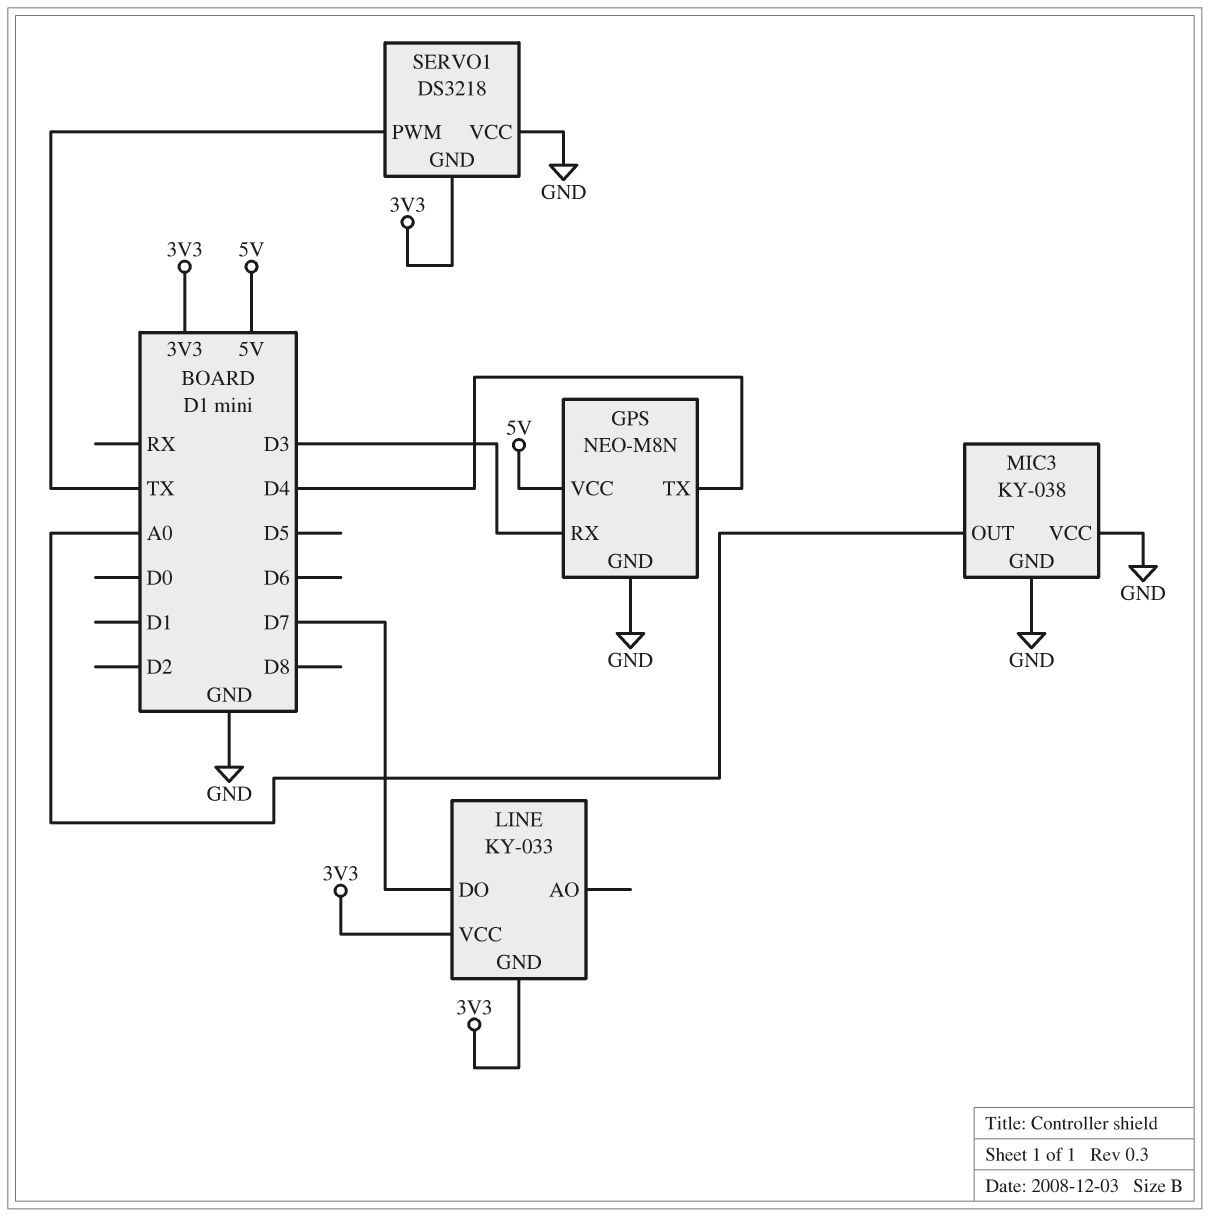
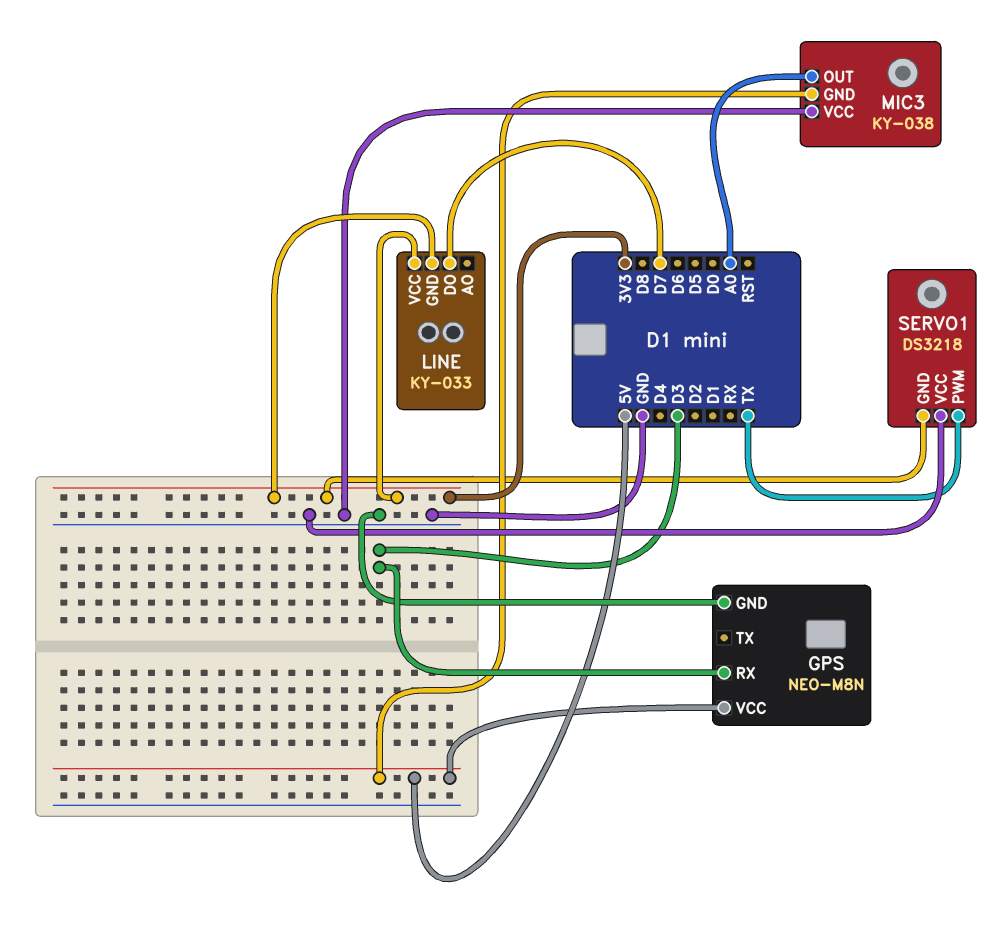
GPS pin TX: D4 -> none
MIC3 pin GND: GND -> 5V

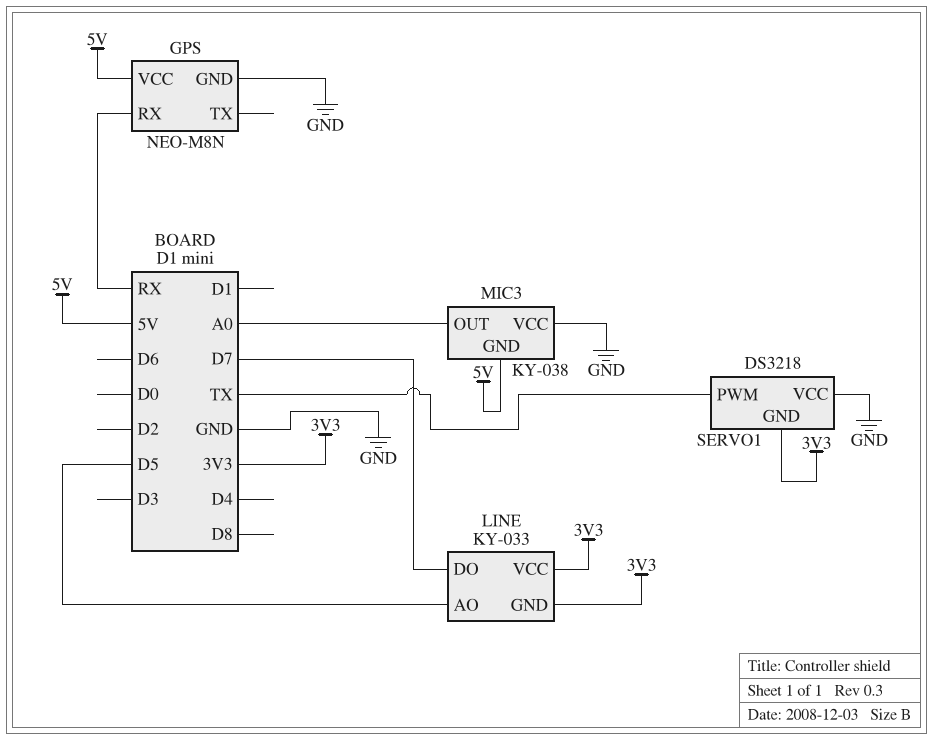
GPS pin RX: D3 -> RX
LINE pin AO: none -> D5

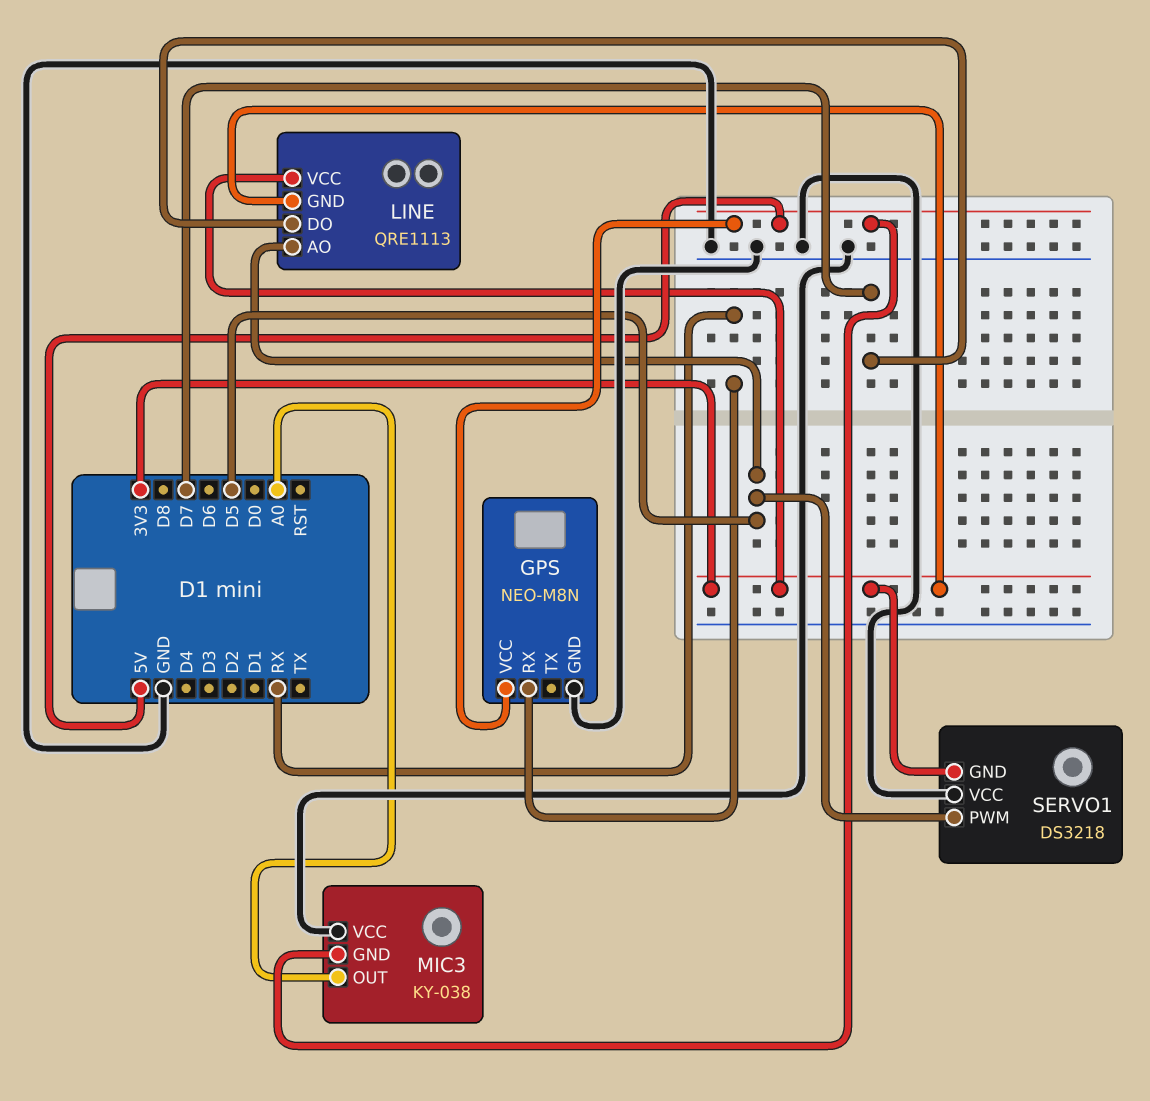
LINE: KY-033 -> QRE1113
SERVO1 pin PWM: TX -> D5

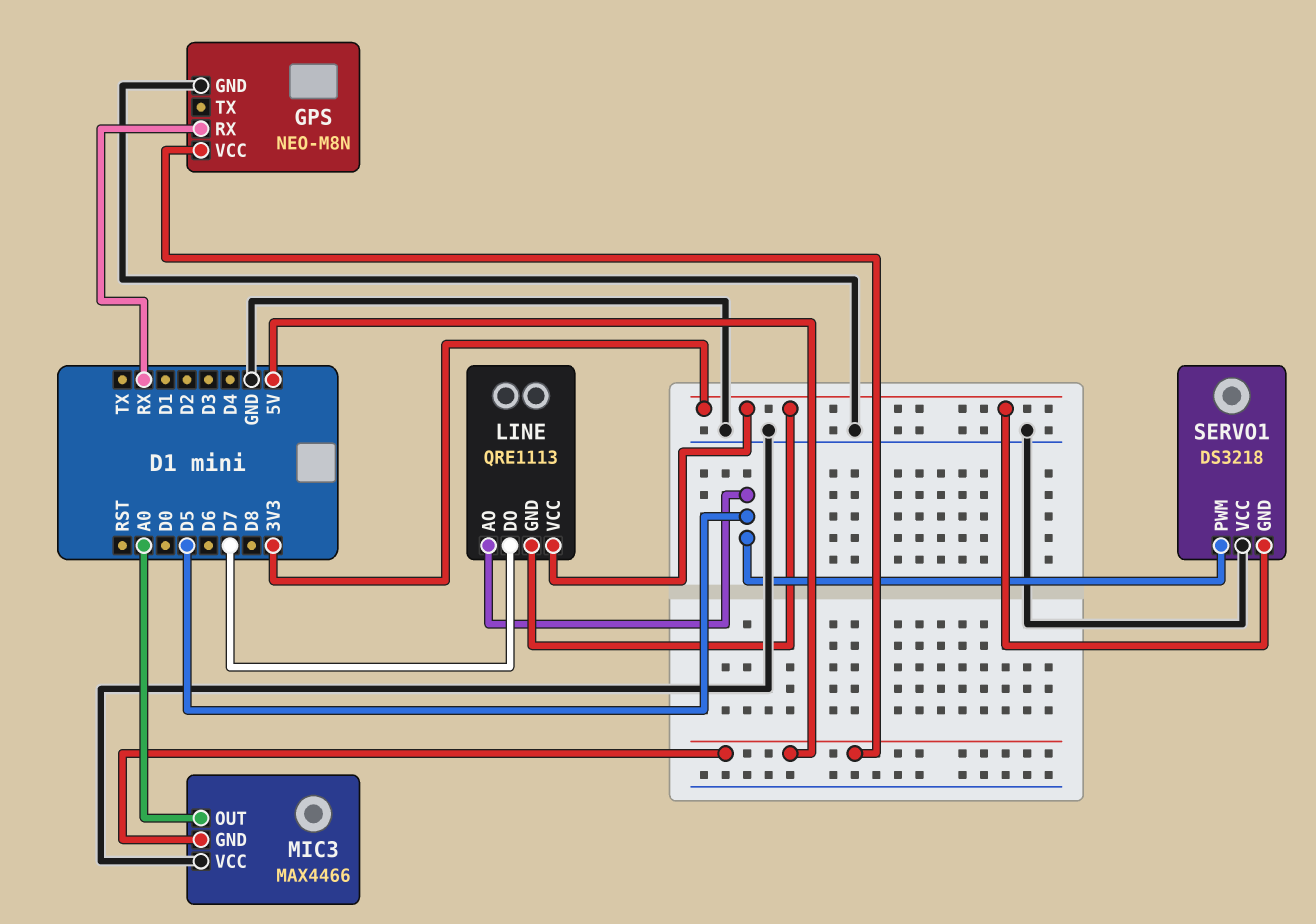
MIC3: KY-038 -> MAX4466

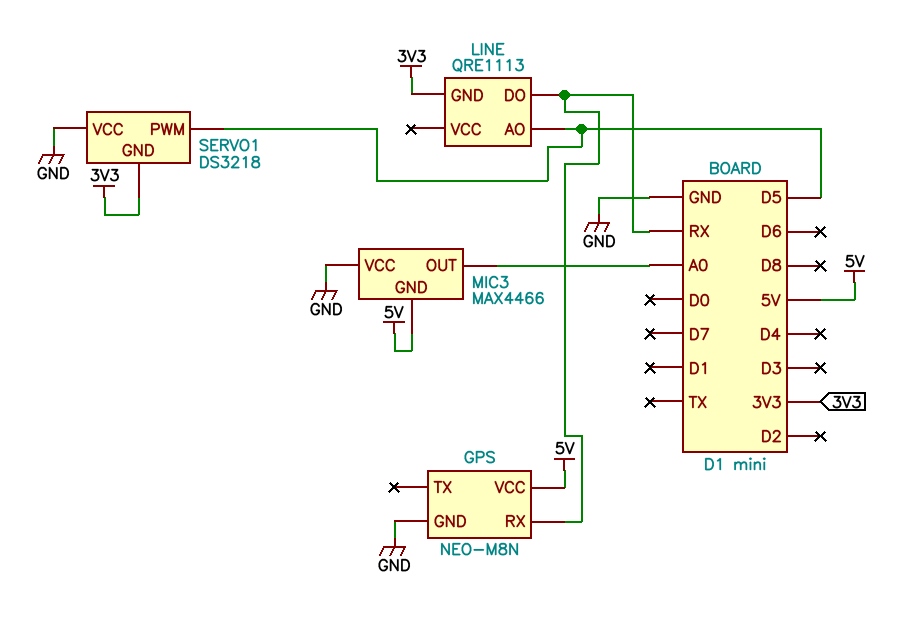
LINE pin DO: D7 -> RX
LINE pin VCC: 3V3 -> none

